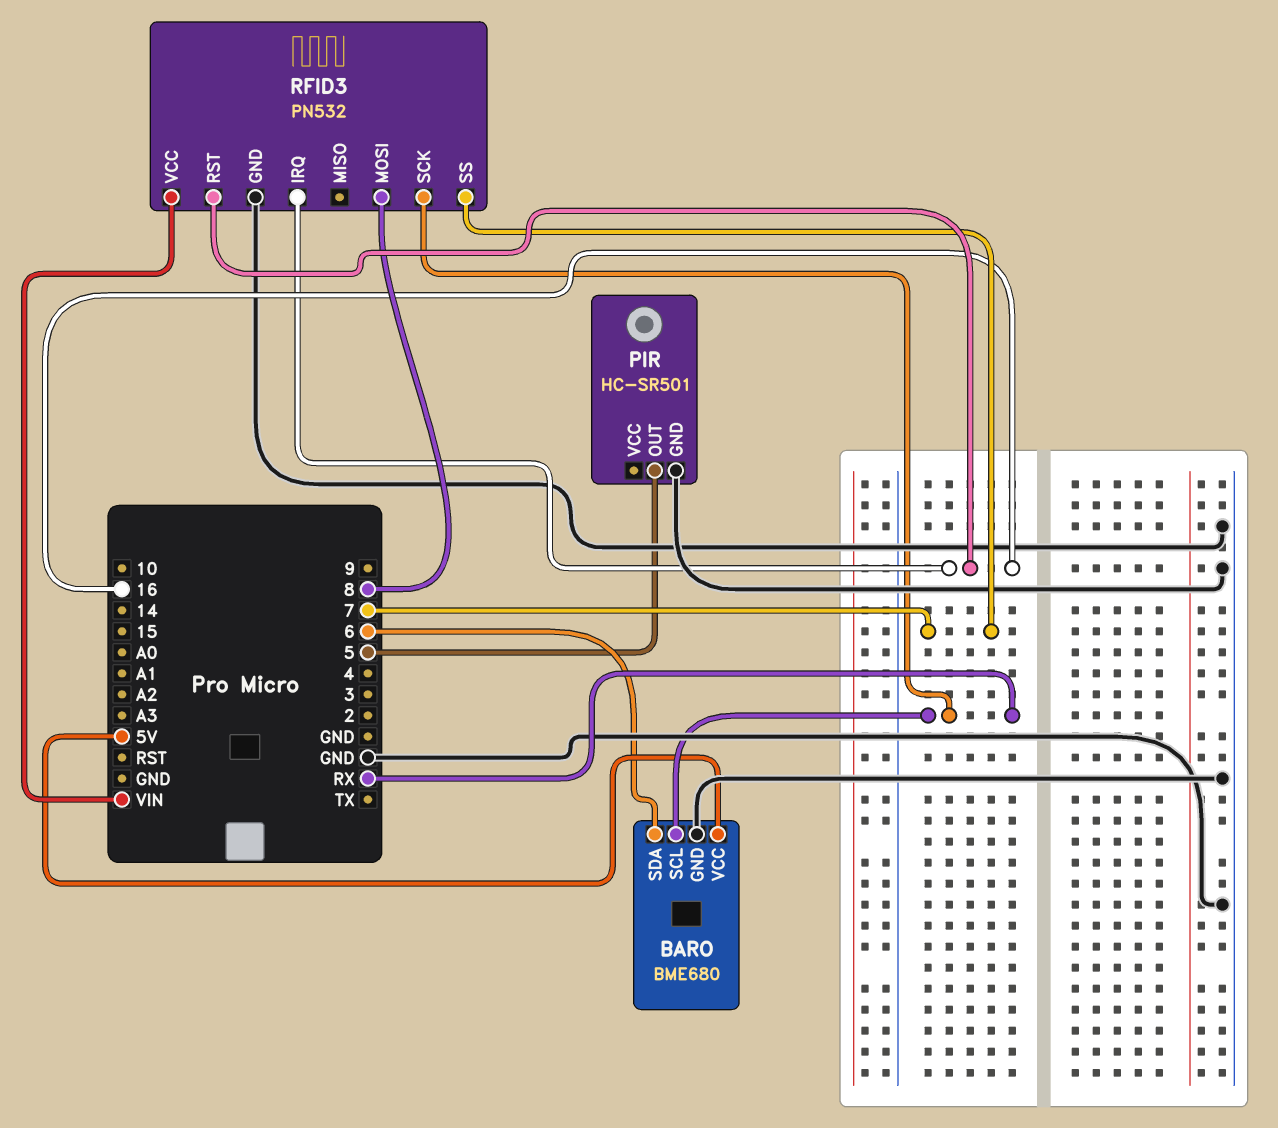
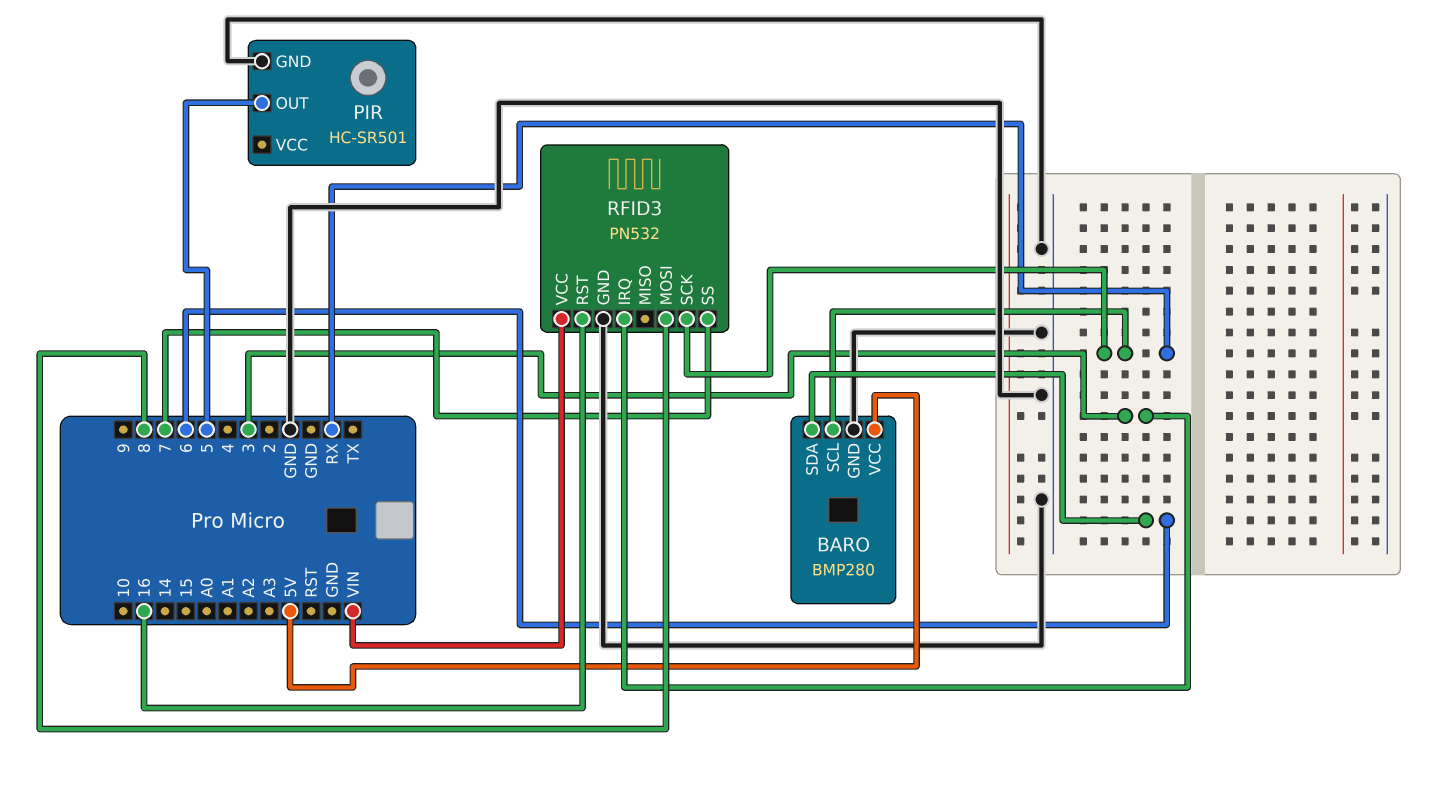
BARO: BME680 -> BMP280
RFID3 pin IRQ: 16 -> 3

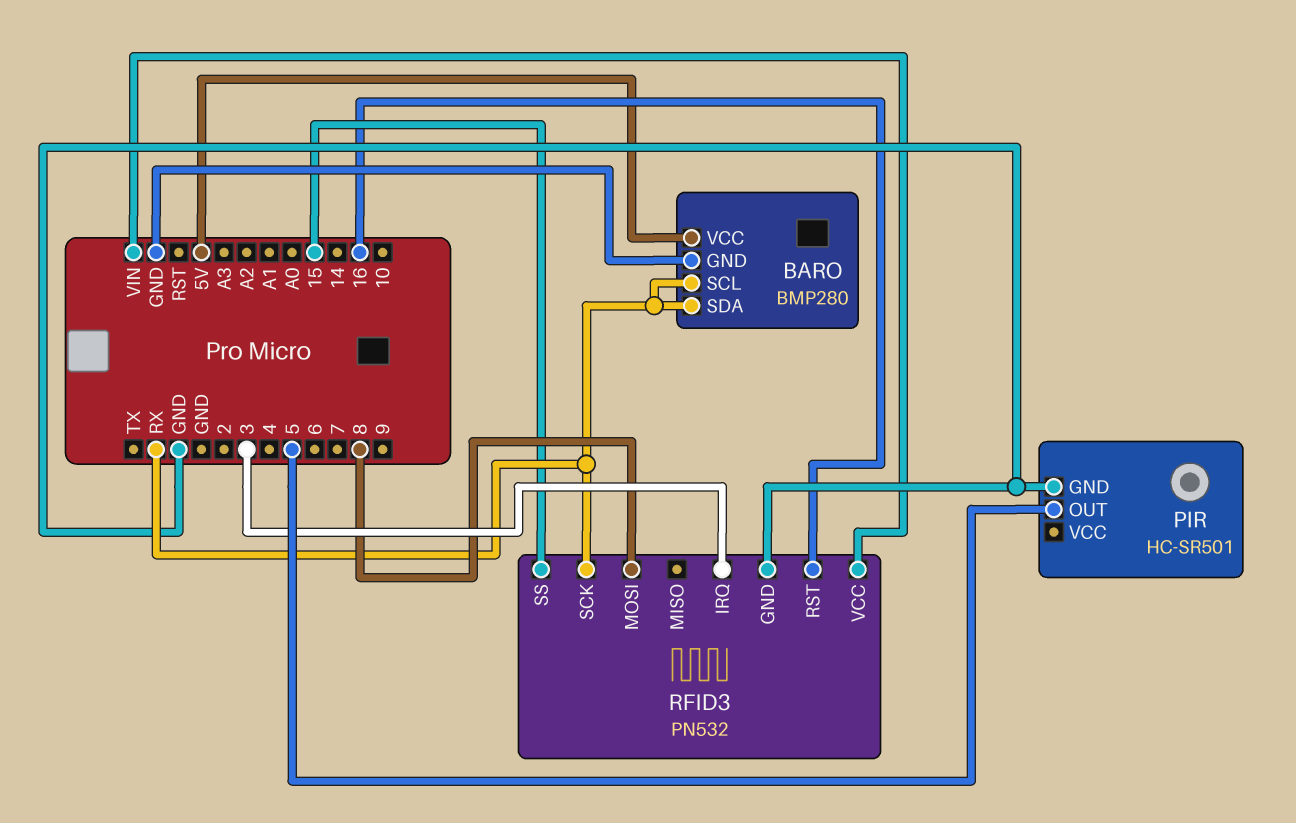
BARO pin SDA: 6 -> RX
RFID3 pin SS: 7 -> 15

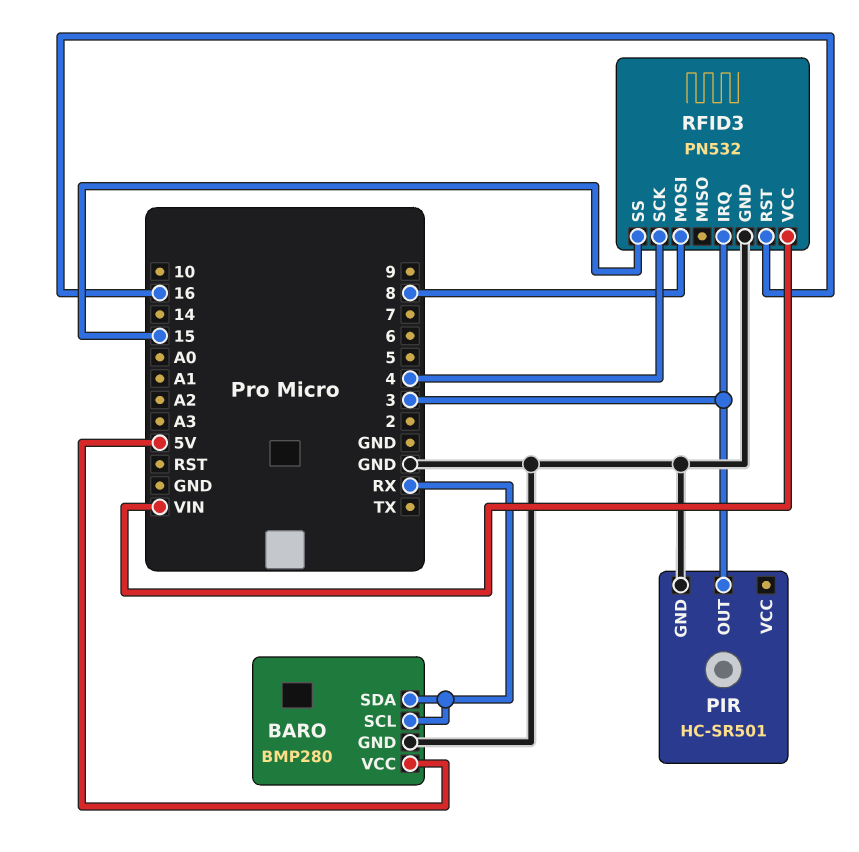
PIR pin OUT: 5 -> 3
RFID3 pin SCK: RX -> 4

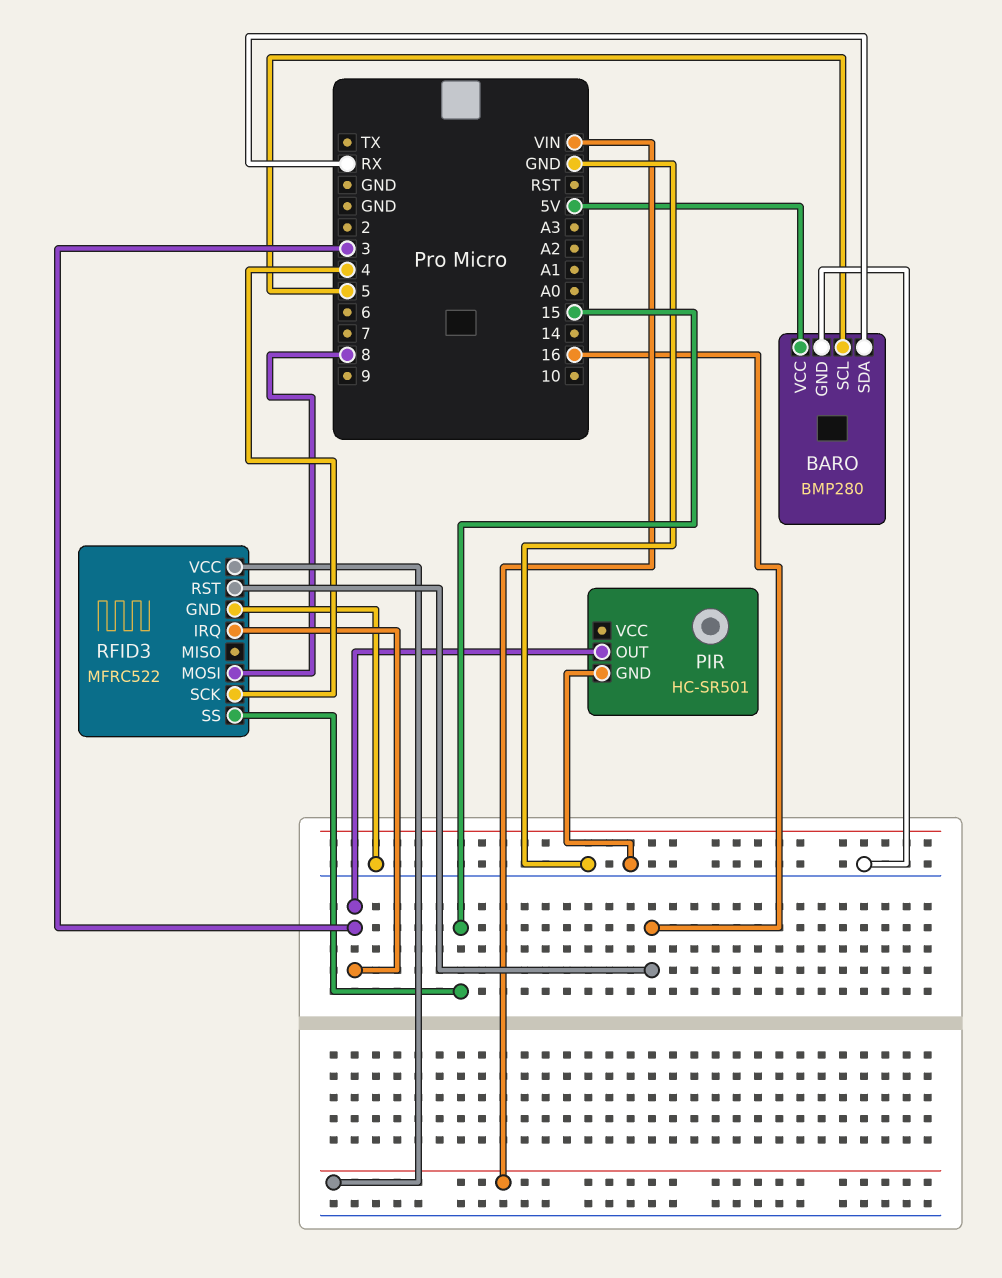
BARO pin SCL: RX -> 5
RFID3: PN532 -> MFRC522

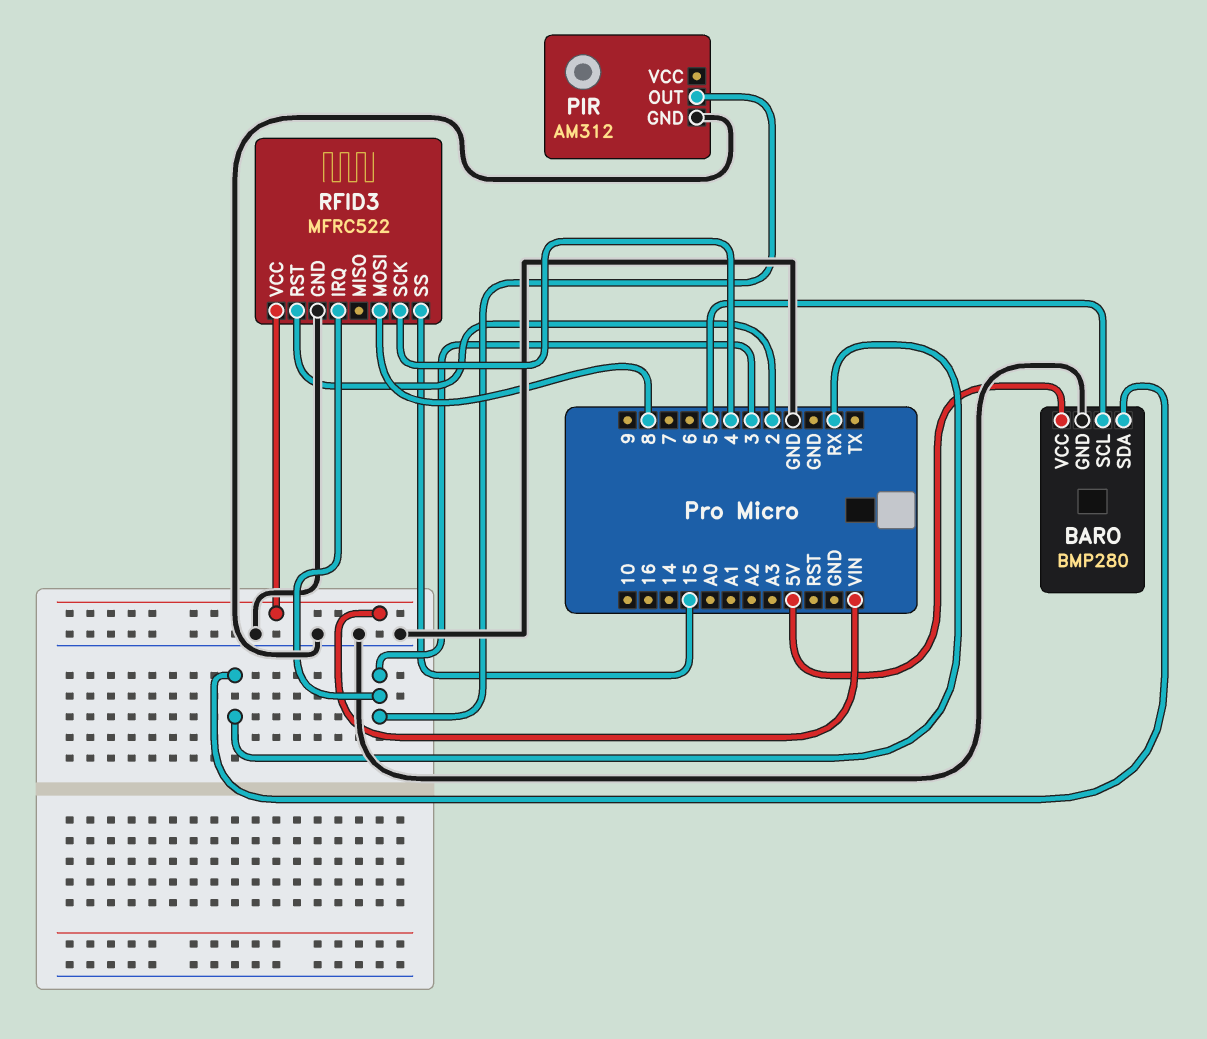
PIR: HC-SR501 -> AM312
RFID3 pin RST: 16 -> 2

